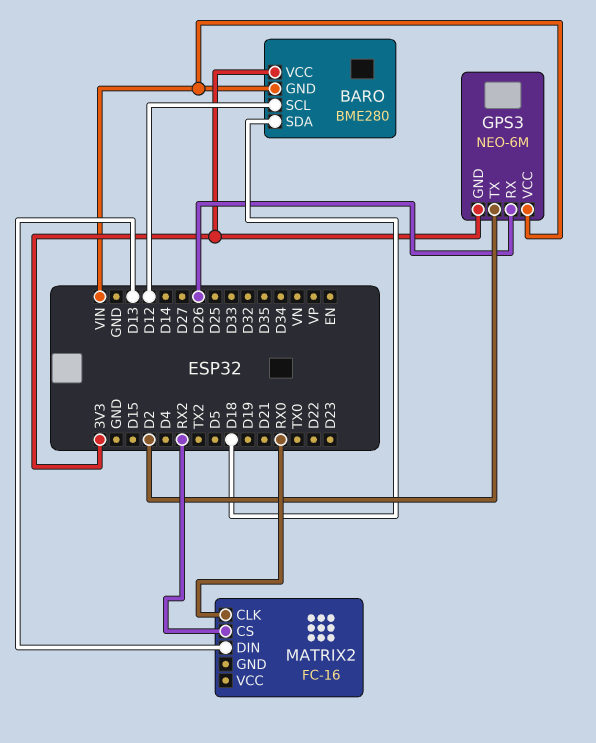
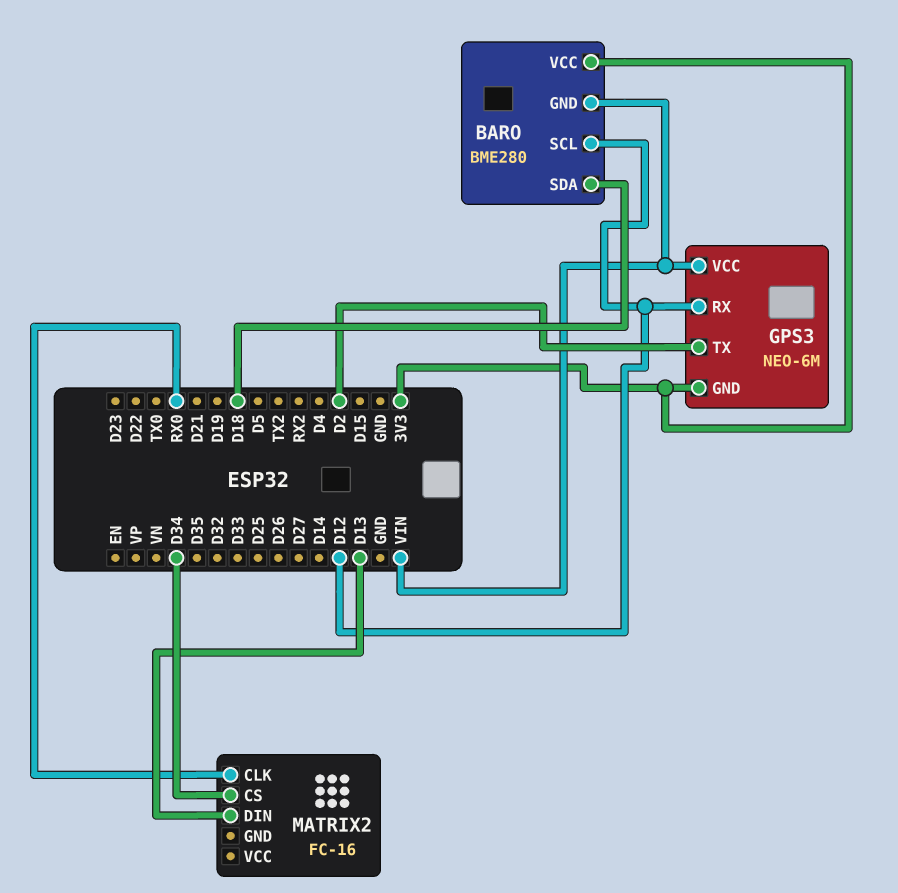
GPS3 pin RX: D26 -> D12
MATRIX2 pin CS: RX2 -> D34

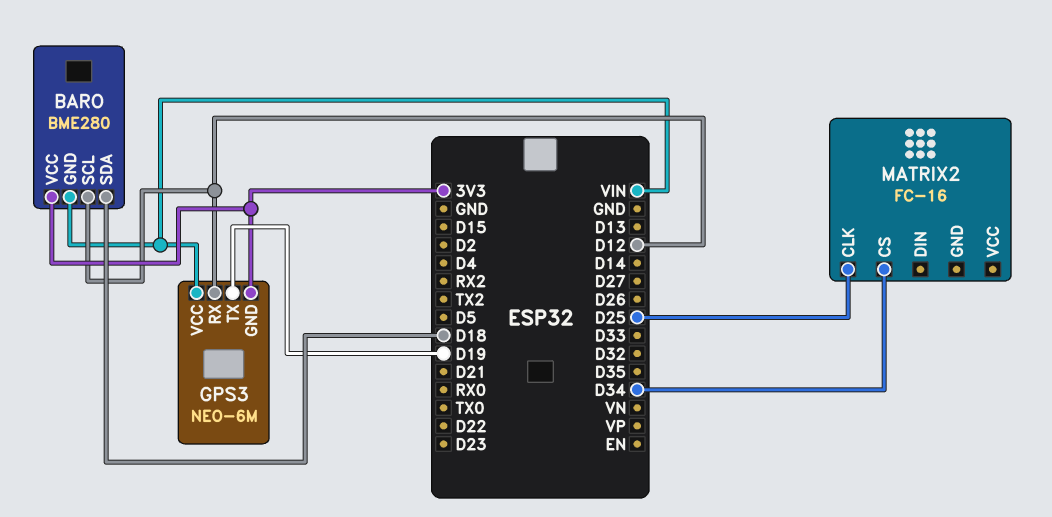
GPS3 pin TX: D2 -> D19
MATRIX2 pin CLK: RX0 -> D25
MATRIX2 pin DIN: D13 -> none

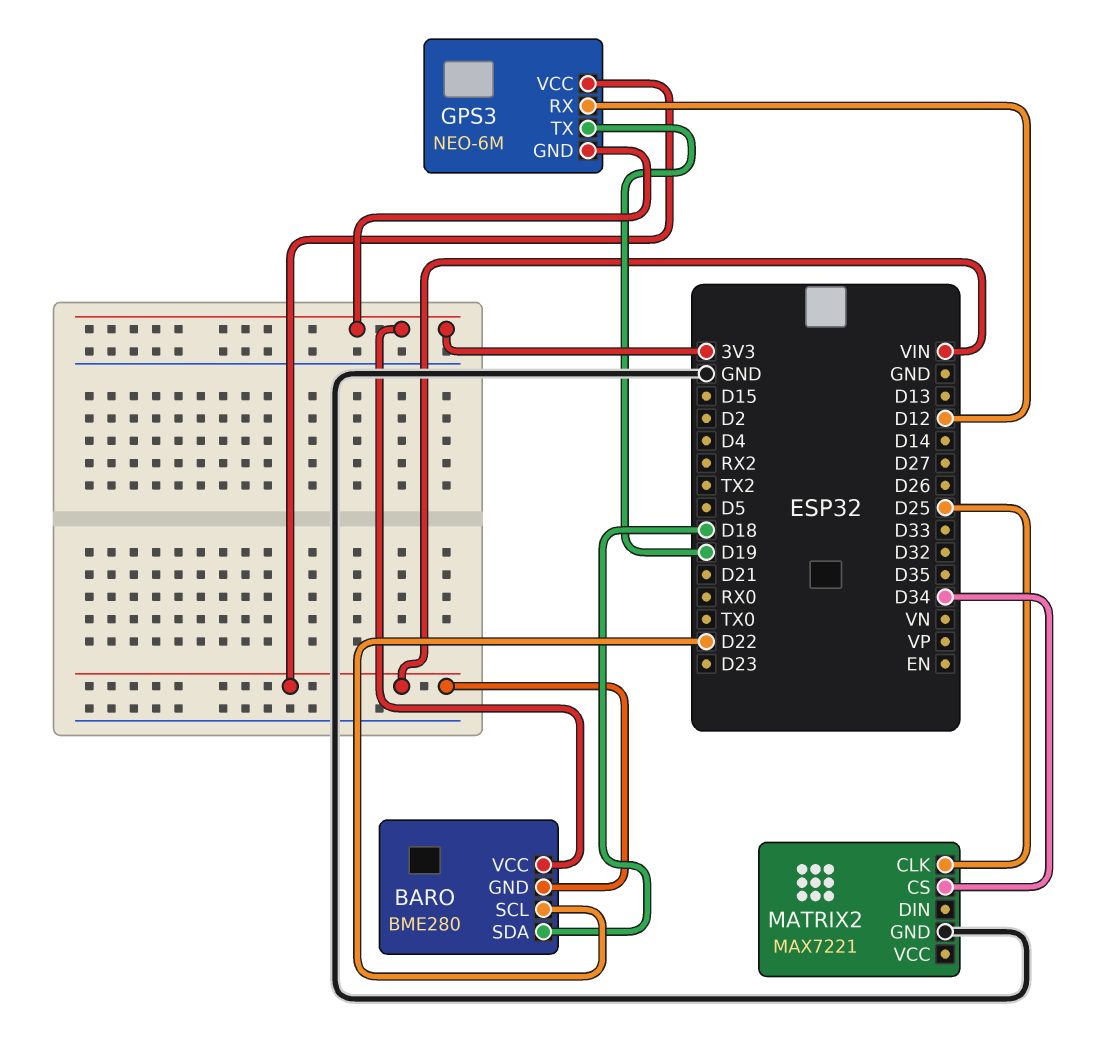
BARO pin SCL: D12 -> D22
MATRIX2: FC-16 -> MAX7221
MATRIX2 pin GND: none -> GND

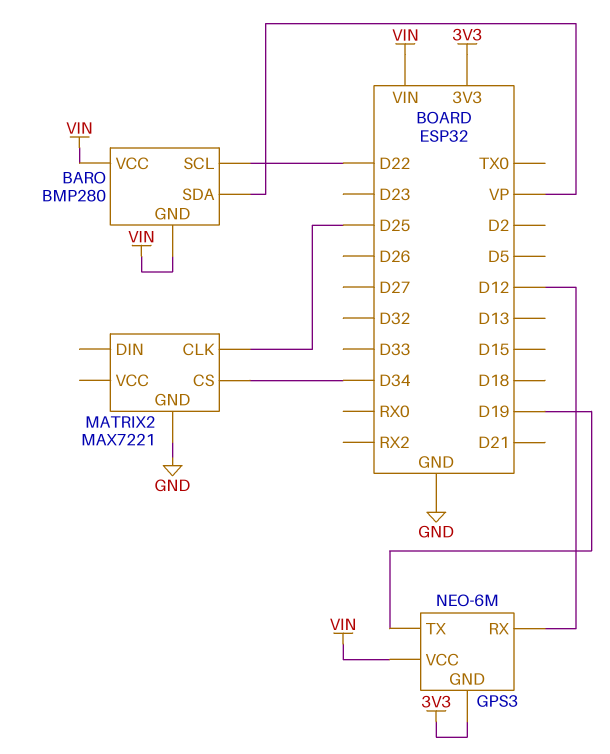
BARO: BME280 -> BMP280
BARO pin SDA: D18 -> VP
BARO pin VCC: 3V3 -> VIN

